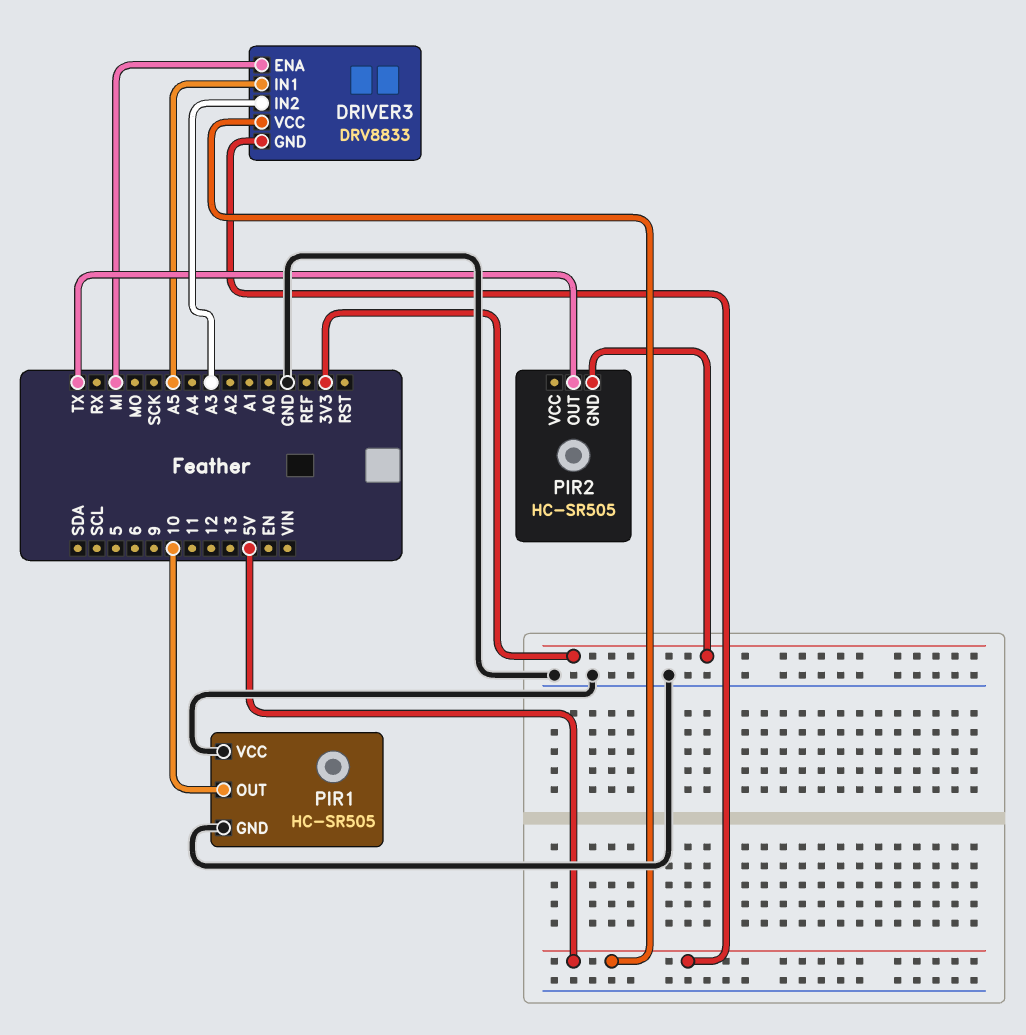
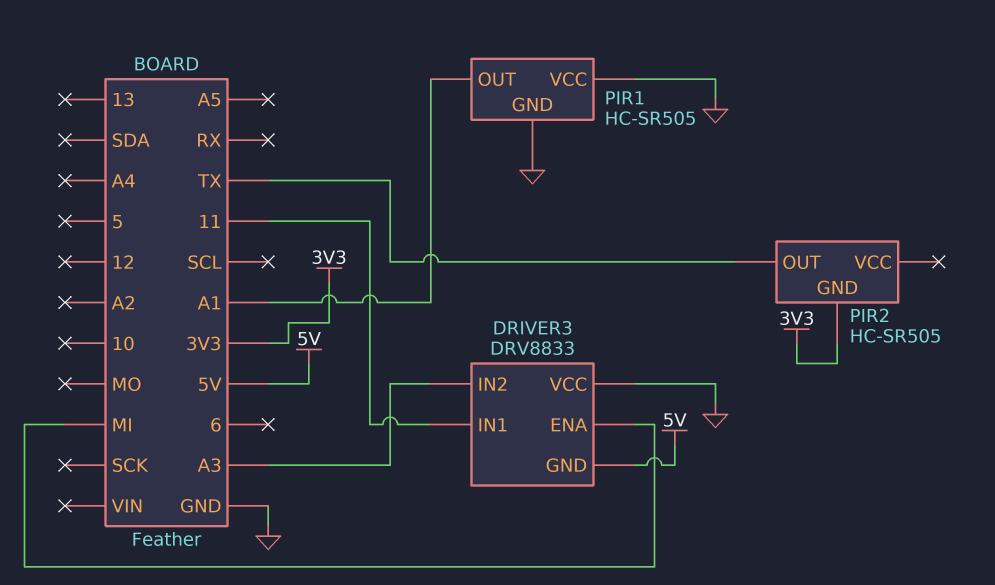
DRIVER3 pin IN1: A5 -> 11
DRIVER3 pin VCC: 5V -> GND
PIR1 pin OUT: 10 -> A1

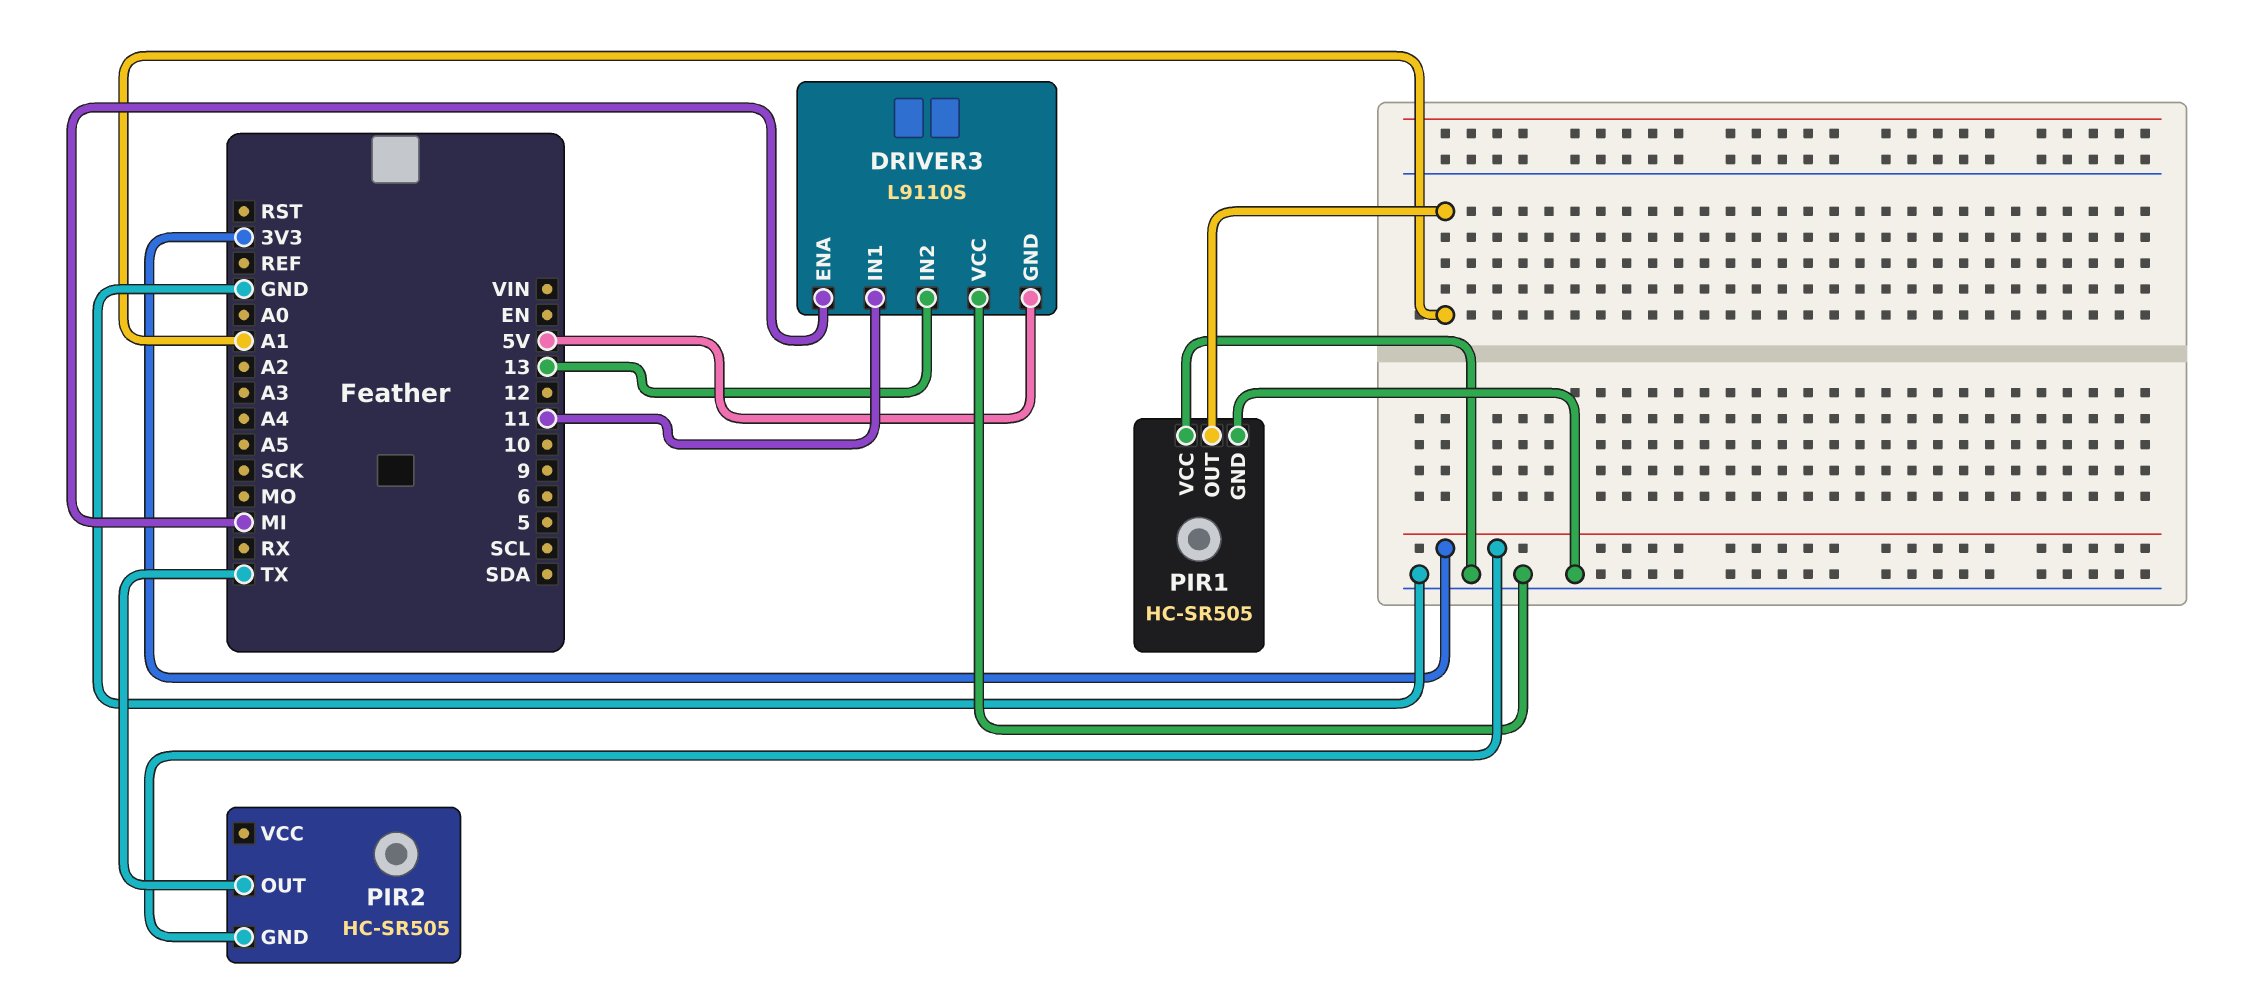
DRIVER3: DRV8833 -> L9110S
DRIVER3 pin IN2: A3 -> 13

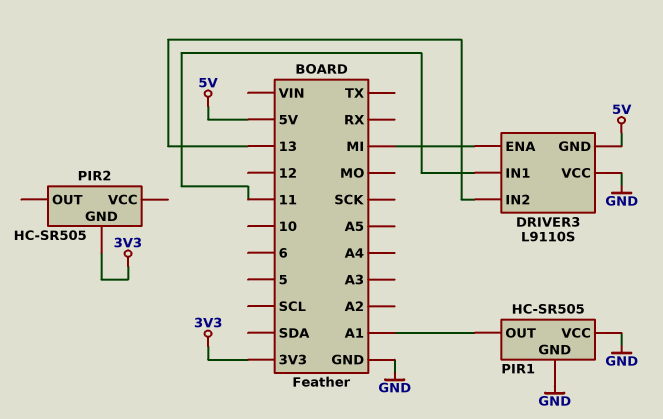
PIR2 pin OUT: TX -> none

